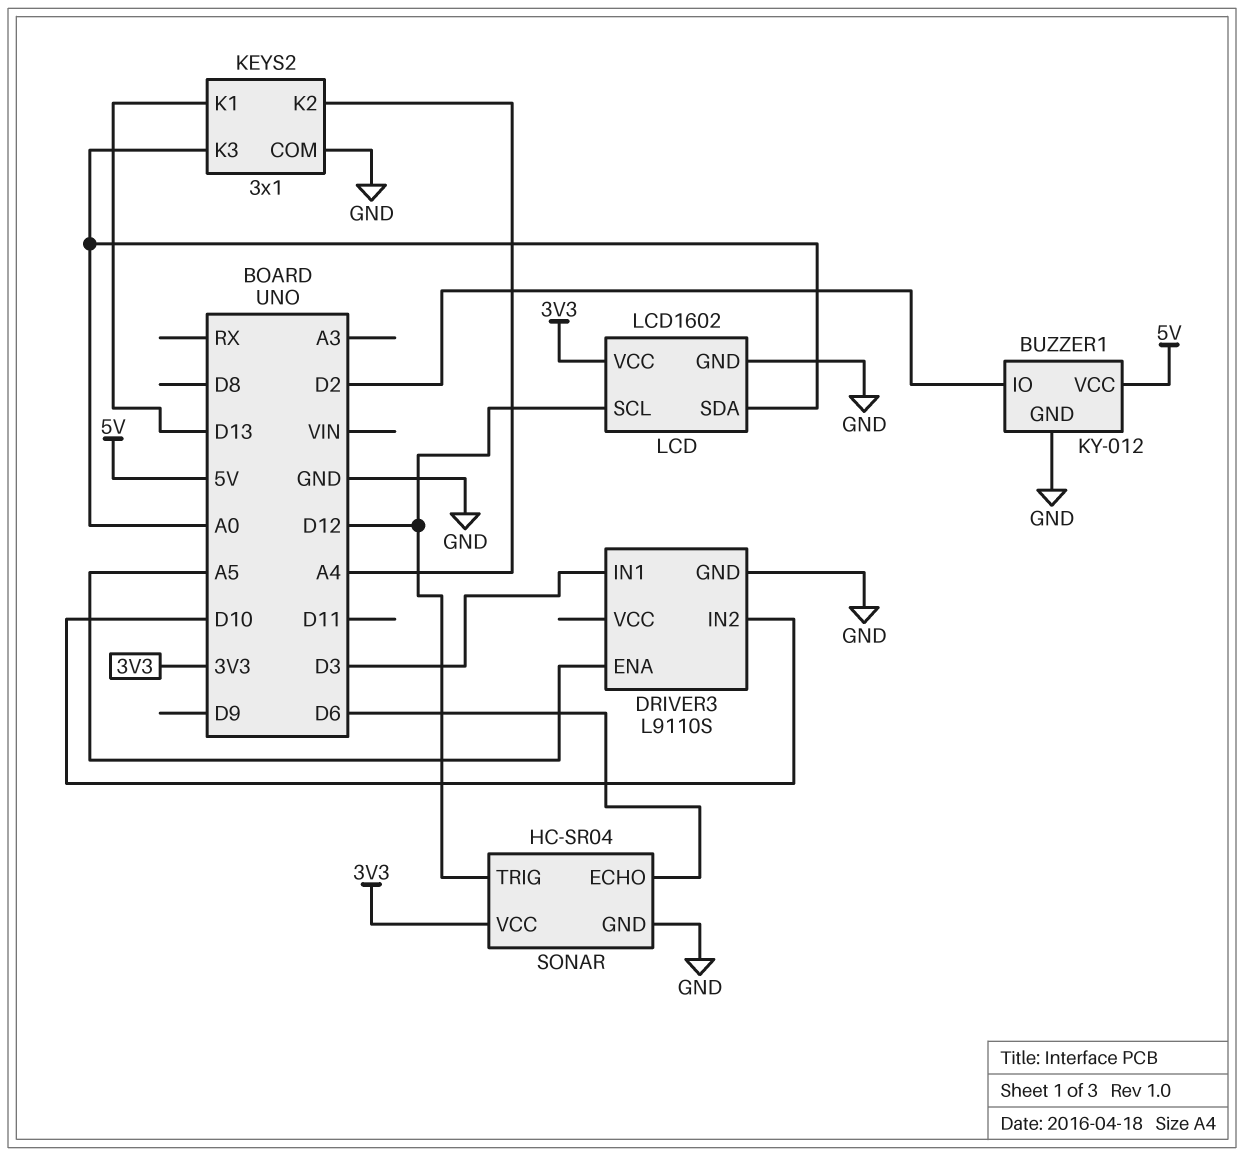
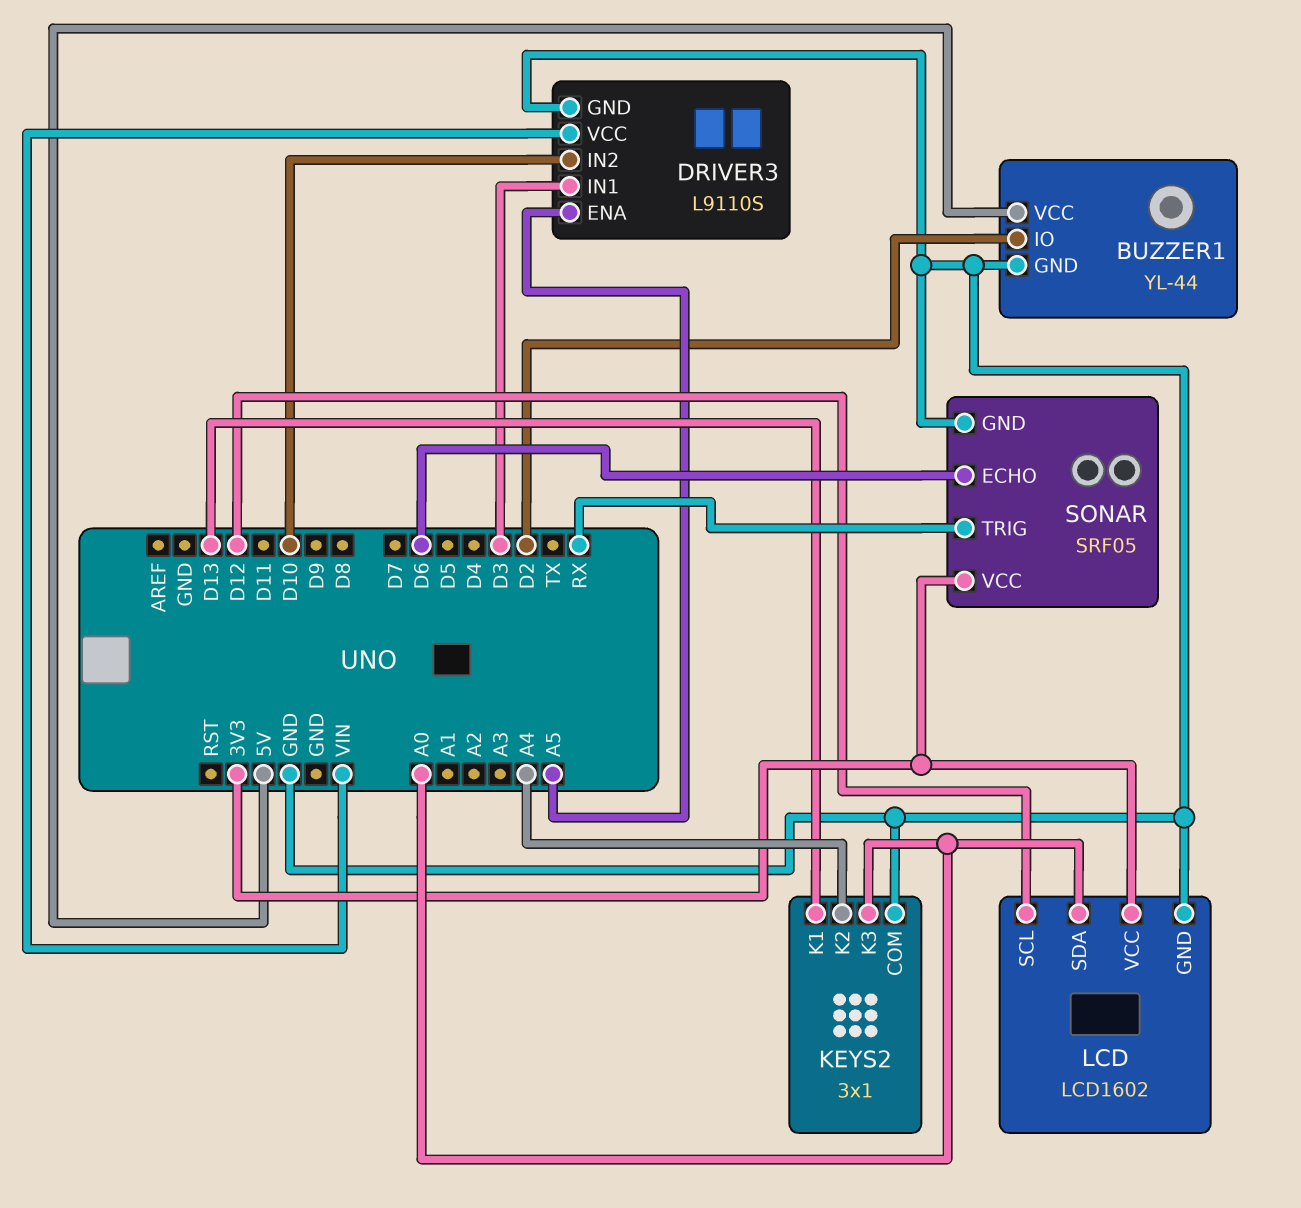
BUZZER1: KY-012 -> YL-44
DRIVER3 pin VCC: none -> VIN
SONAR: HC-SR04 -> SRF05
SONAR pin TRIG: D12 -> RX

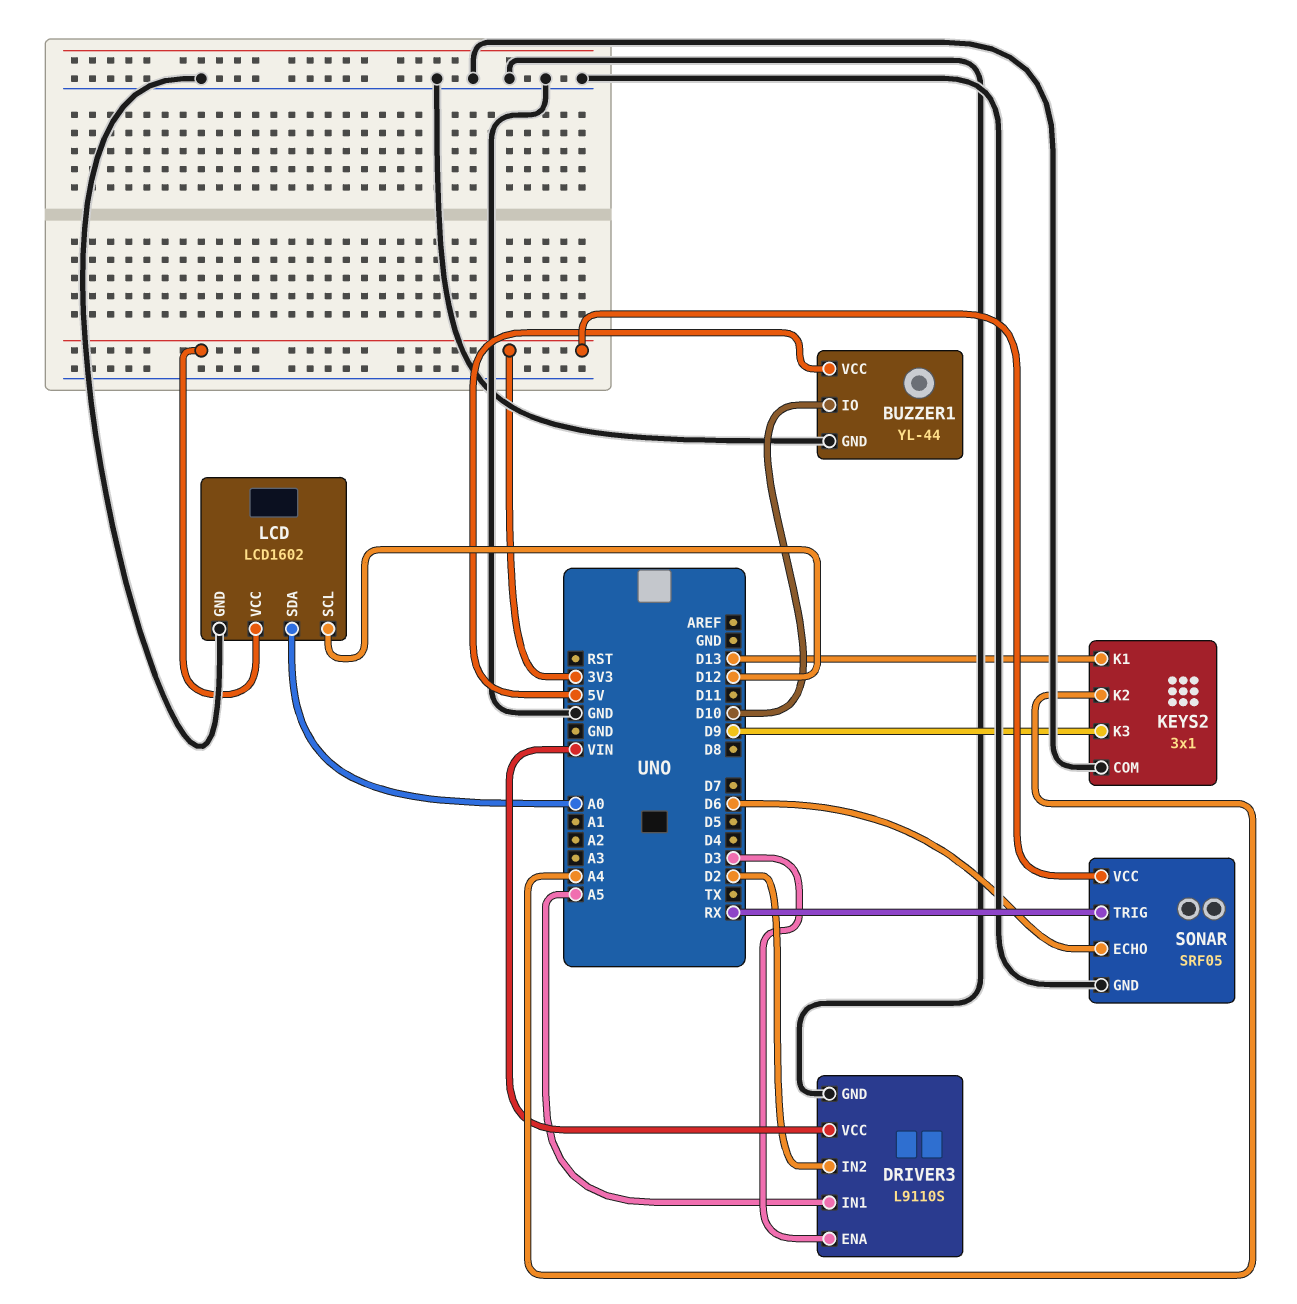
BUZZER1 pin IO: D2 -> D10
DRIVER3 pin ENA: A5 -> D3
DRIVER3 pin IN1: D3 -> A5
DRIVER3 pin IN2: D10 -> D2
KEYS2 pin K3: A0 -> D9

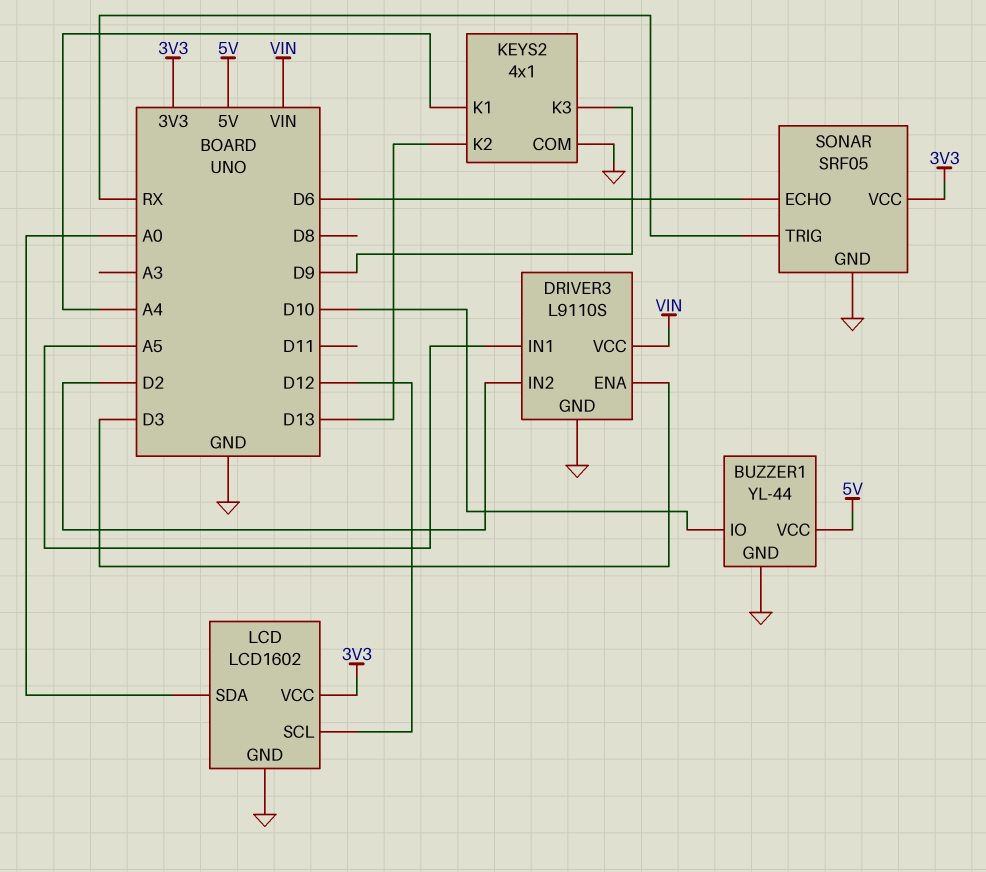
KEYS2: 3x1 -> 4x1
KEYS2 pin K1: D13 -> A4
KEYS2 pin K2: A4 -> D13

